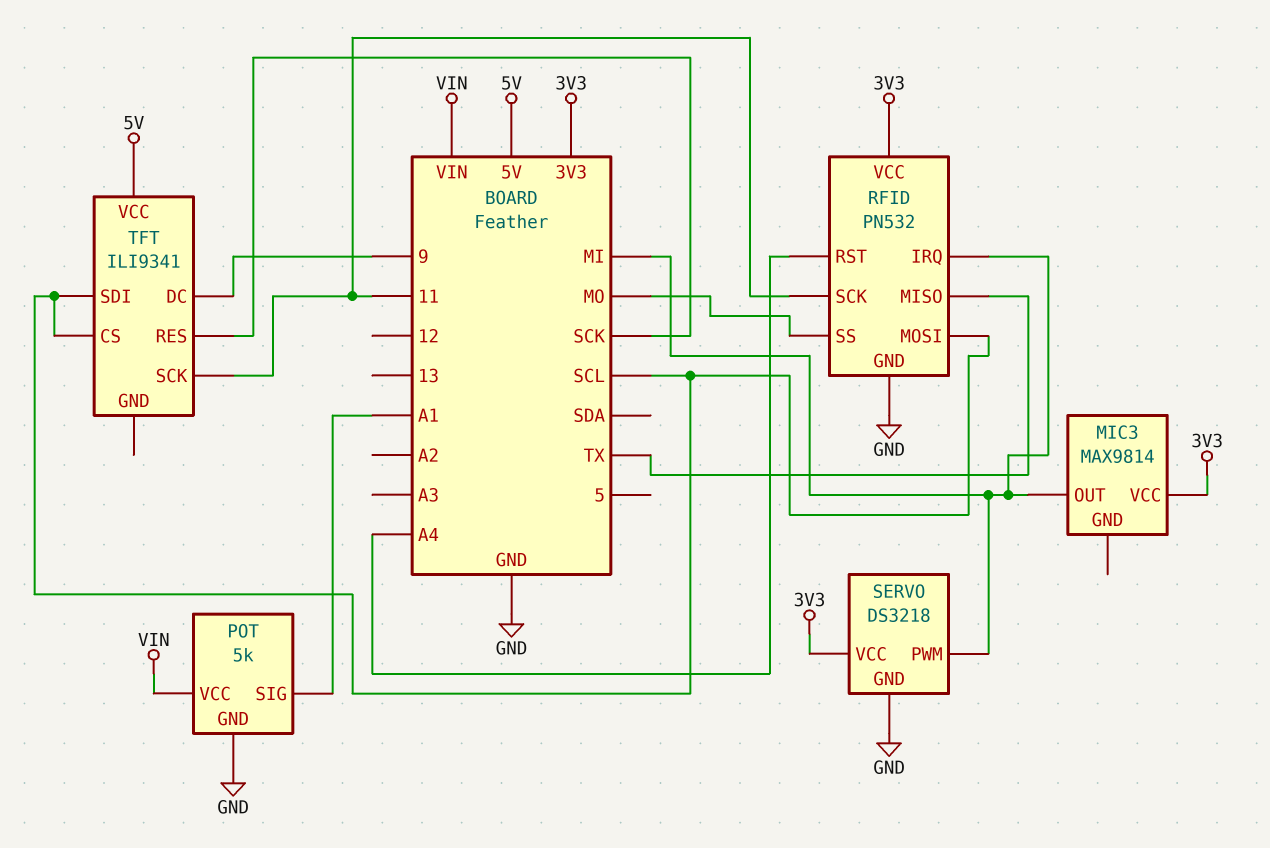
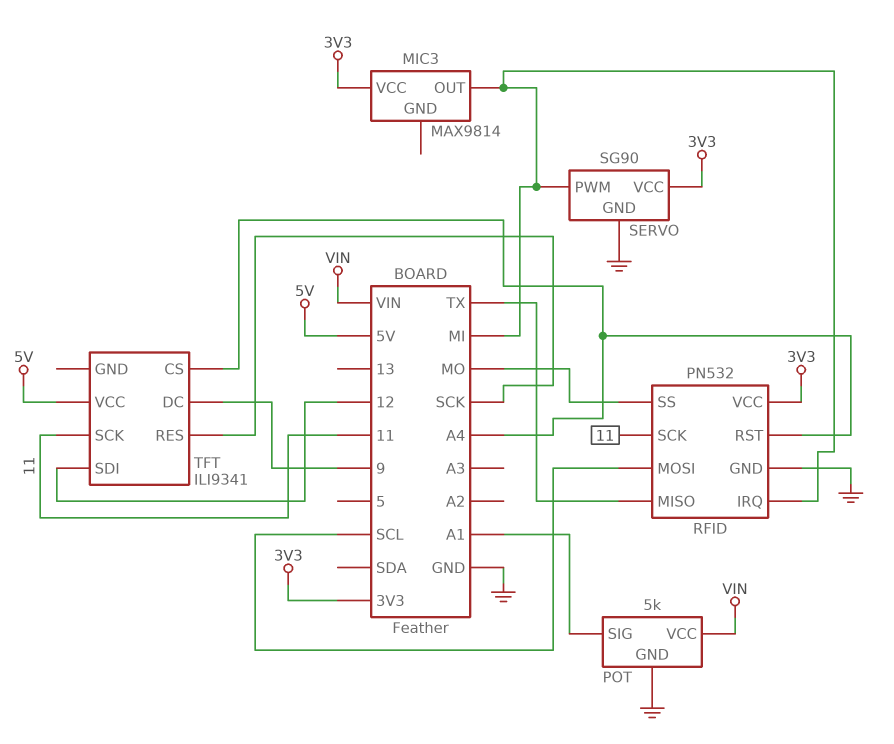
SERVO: DS3218 -> SG90
TFT pin CS: SCL -> A4
TFT pin SDI: SCL -> 12

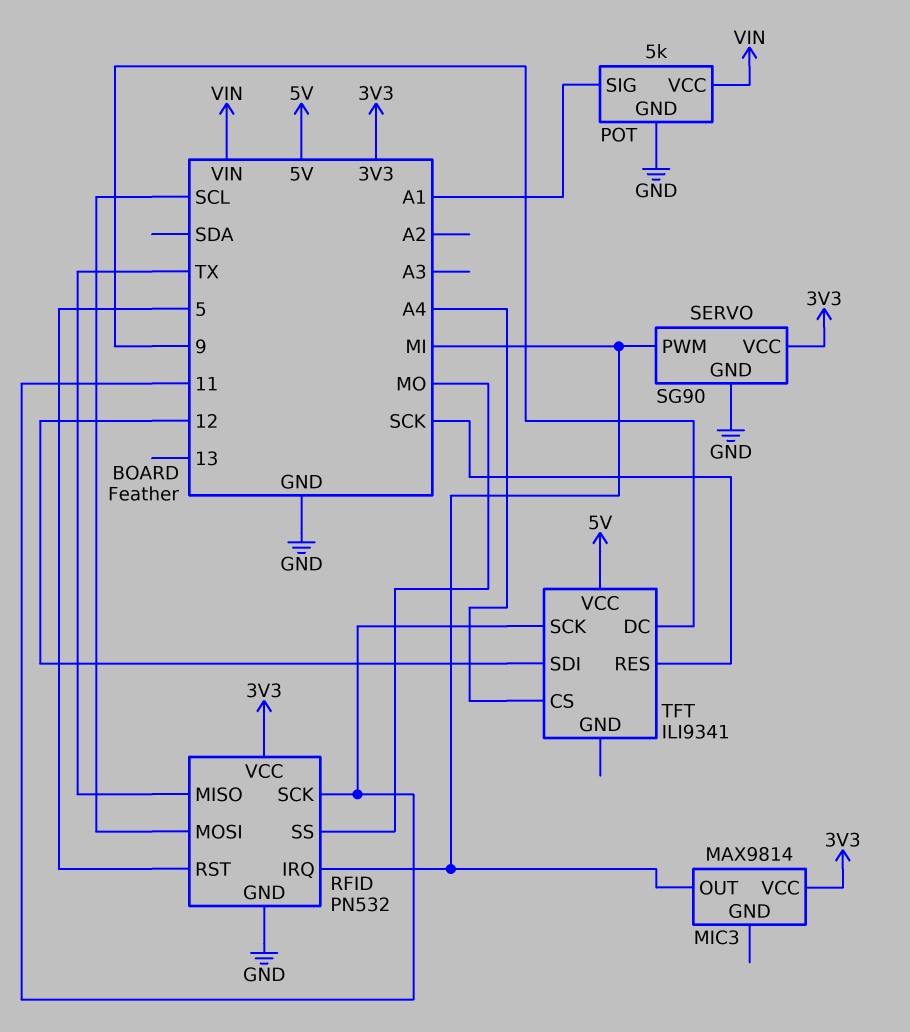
RFID pin RST: A4 -> 5

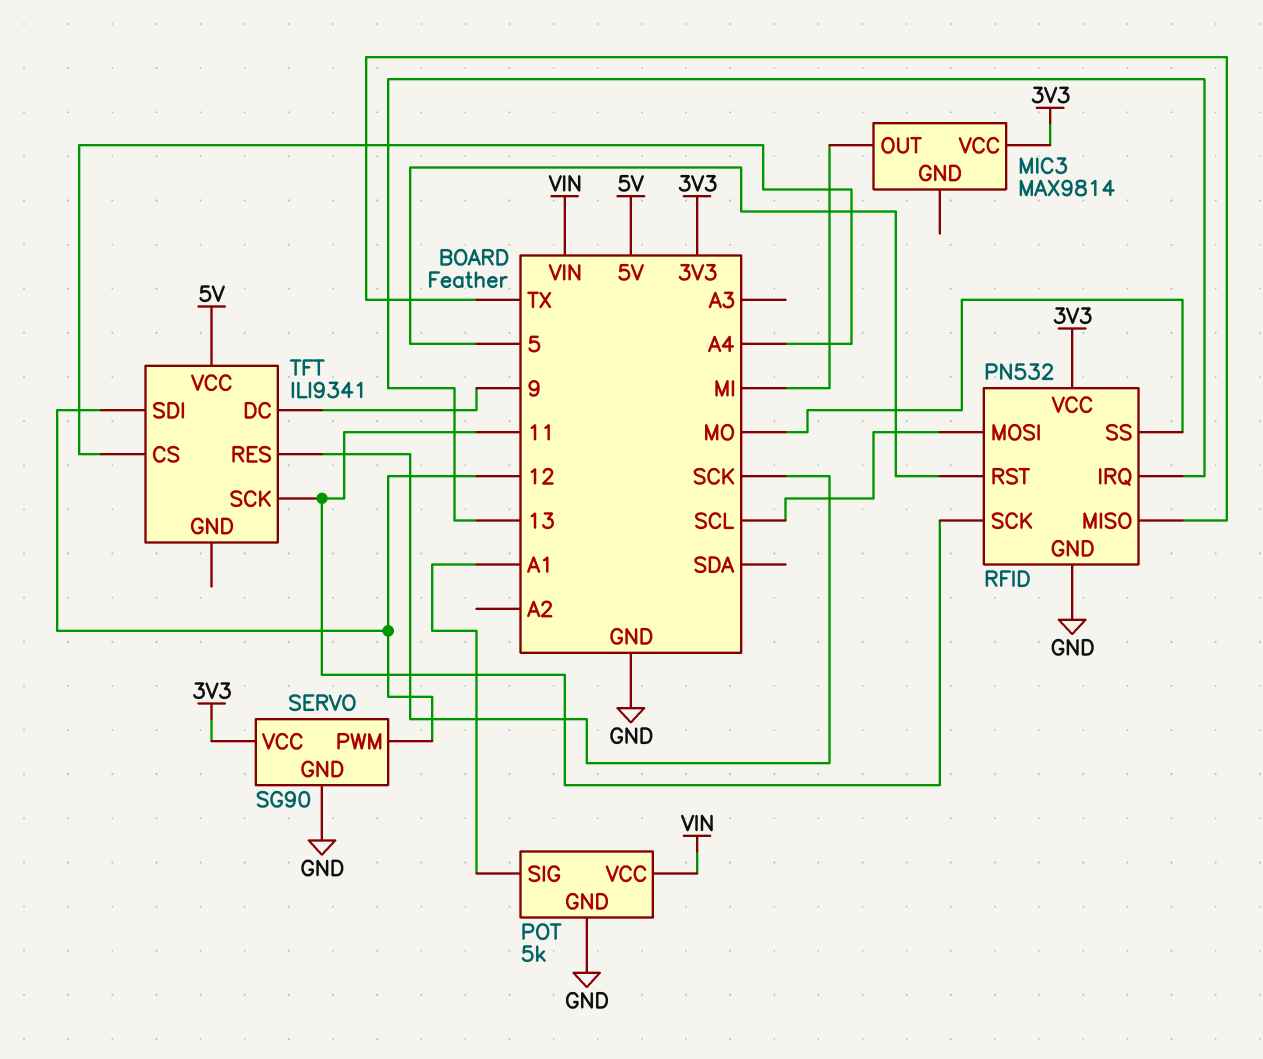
RFID pin IRQ: MI -> 13
SERVO pin PWM: MI -> 12

